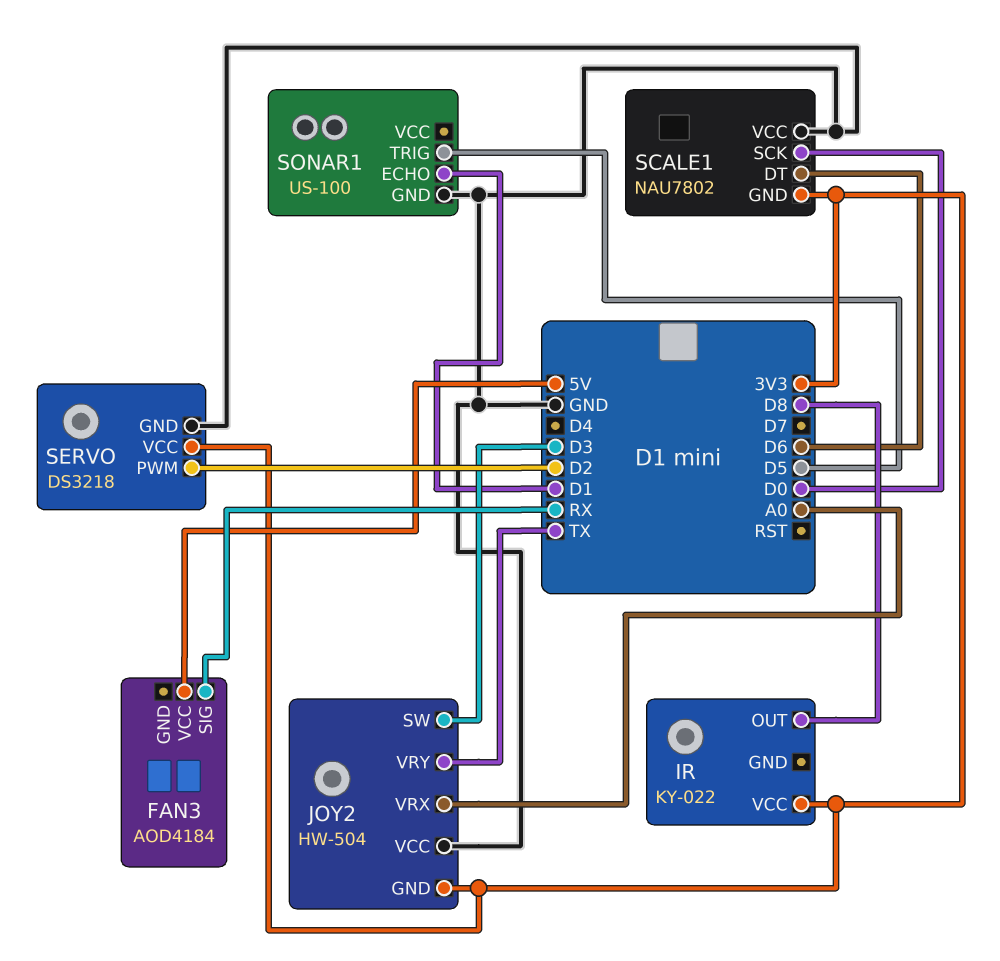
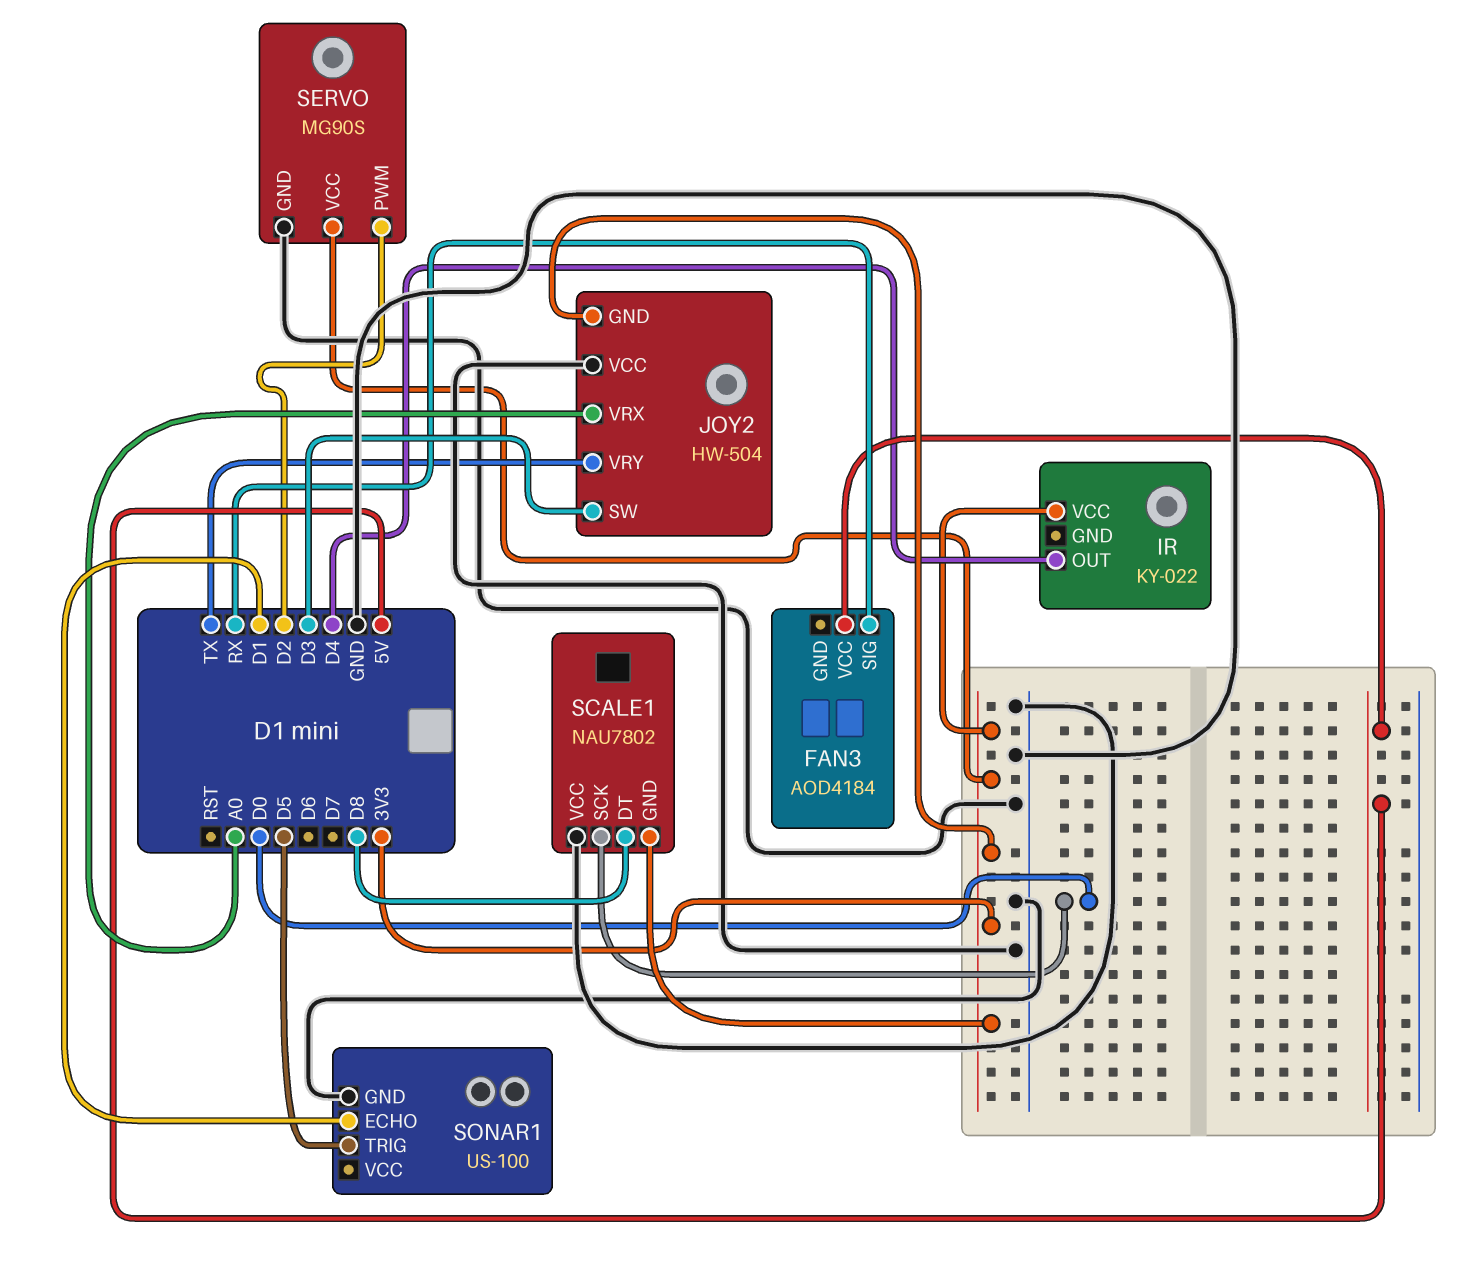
IR pin OUT: D8 -> D4
SCALE1 pin DT: D6 -> D8
SERVO: DS3218 -> MG90S

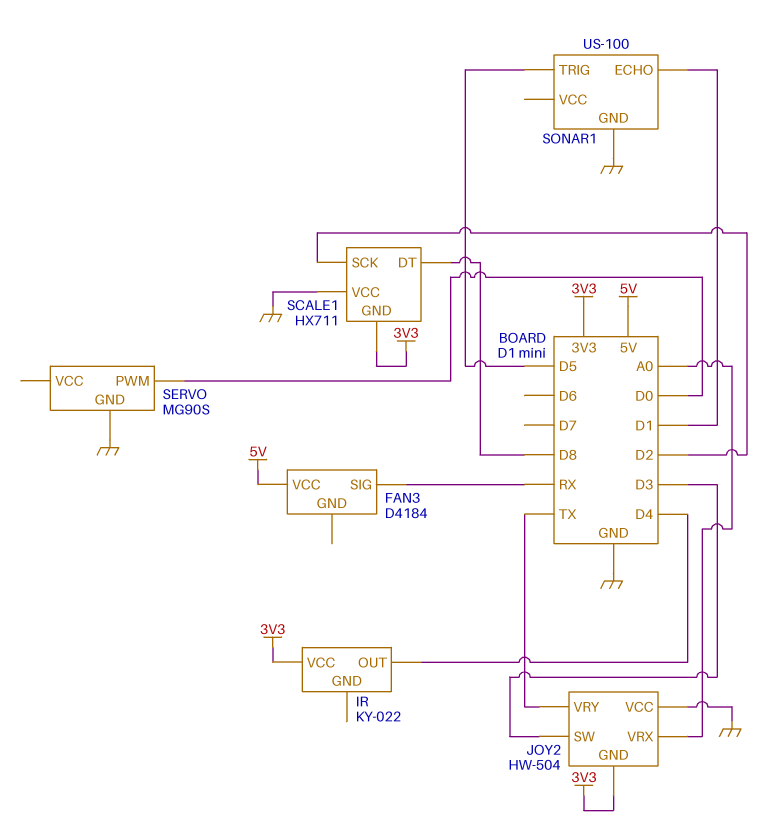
FAN3: AOD4184 -> D4184
SCALE1: NAU7802 -> HX711
SCALE1 pin SCK: D0 -> D2
SERVO pin PWM: D2 -> D0
SERVO pin VCC: 3V3 -> none

